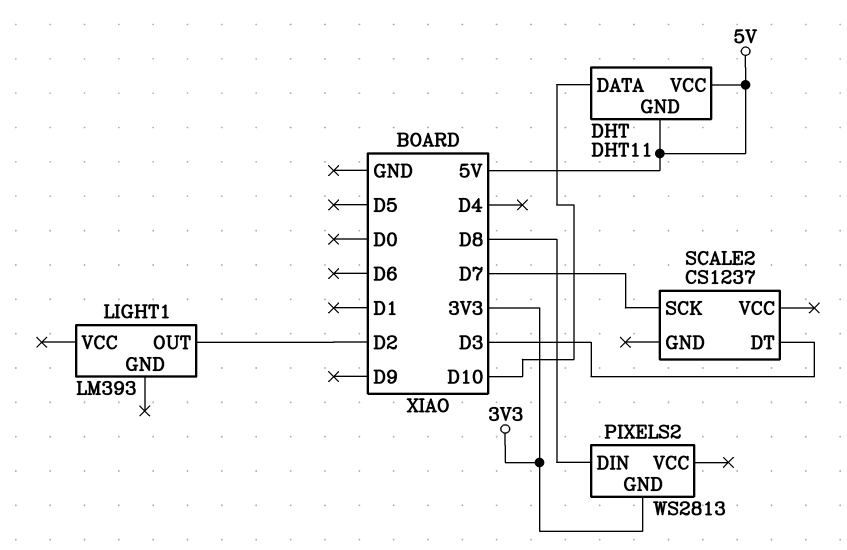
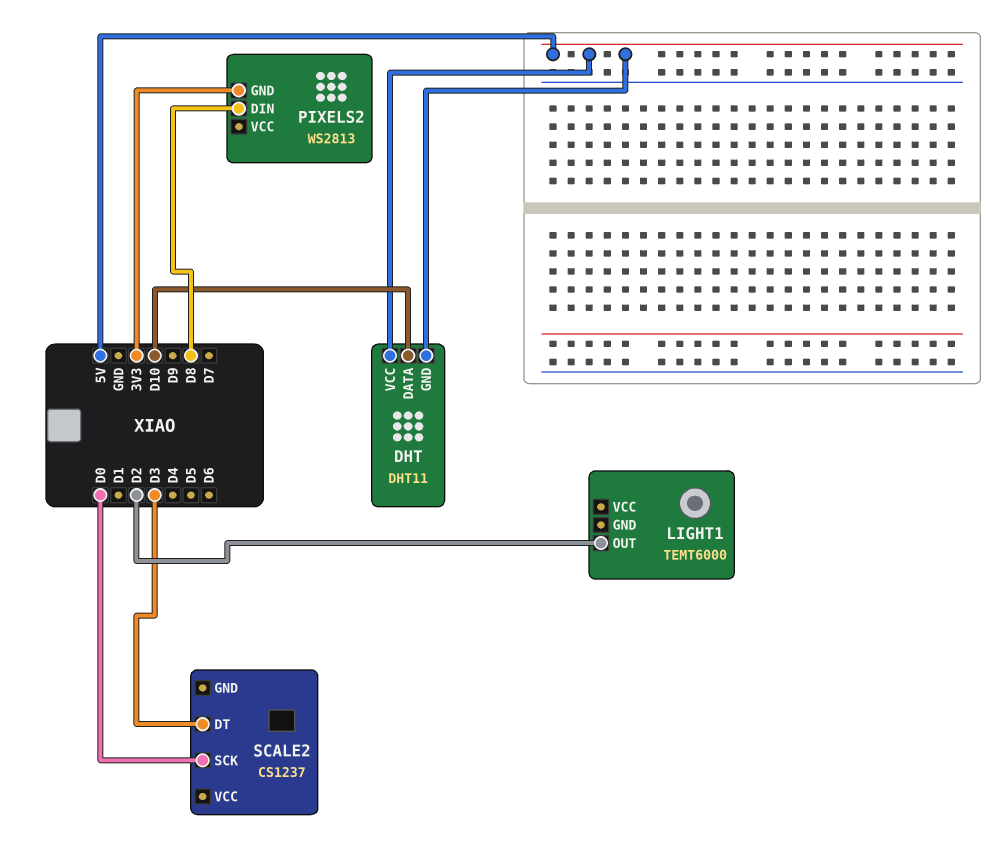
LIGHT1: LM393 -> TEMT6000
SCALE2 pin SCK: D7 -> D0

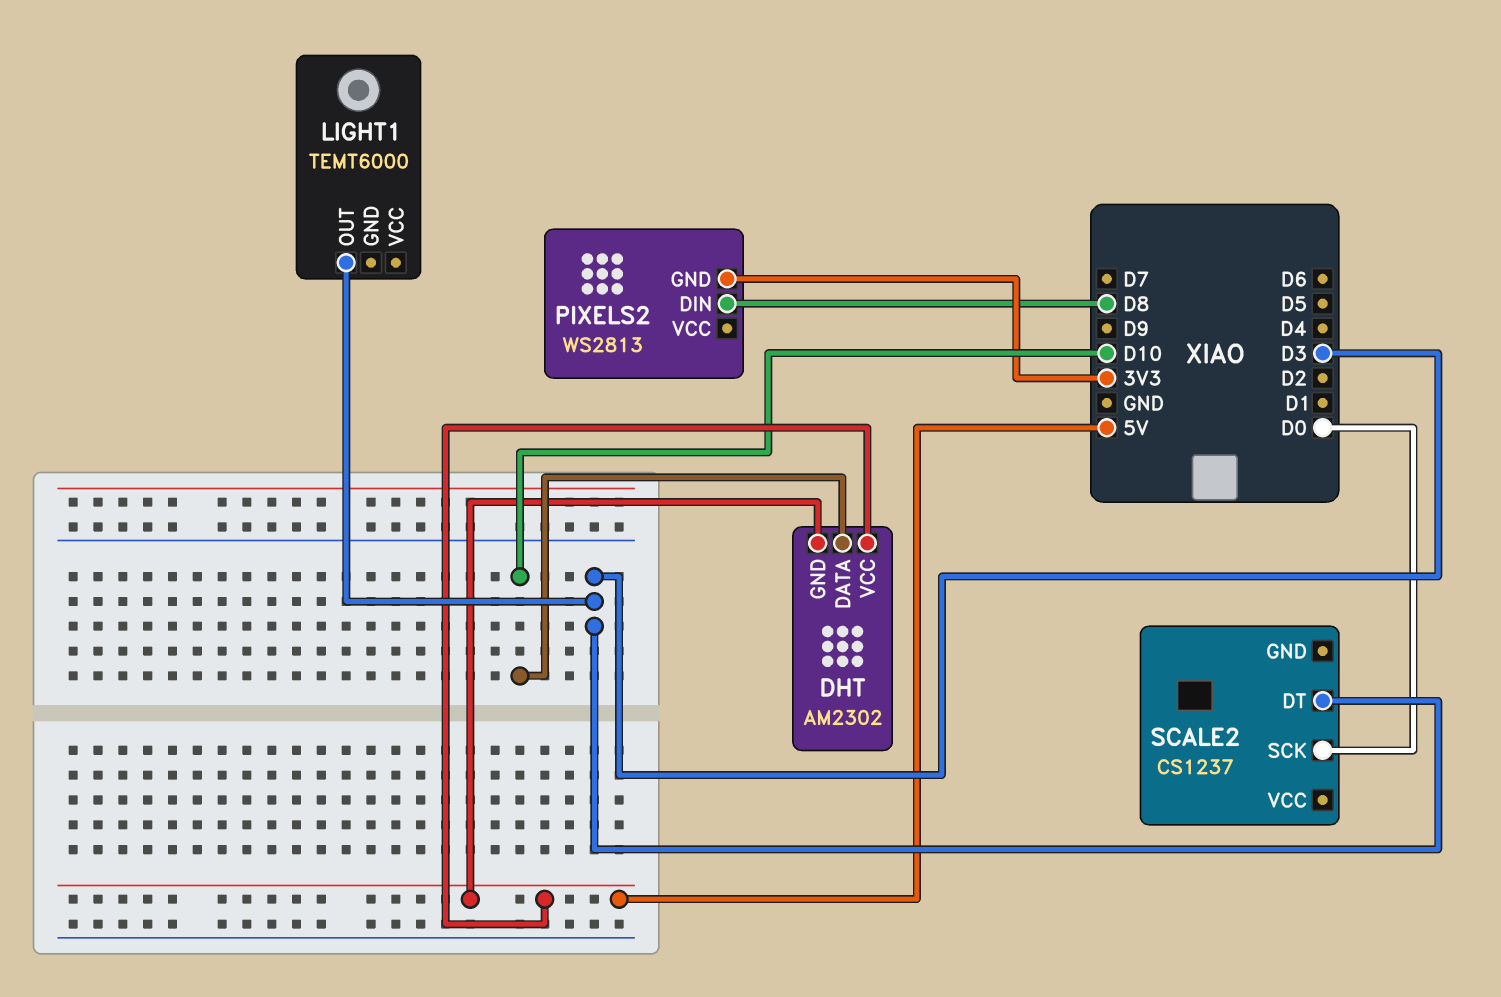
DHT: DHT11 -> AM2302
LIGHT1 pin OUT: D2 -> D3

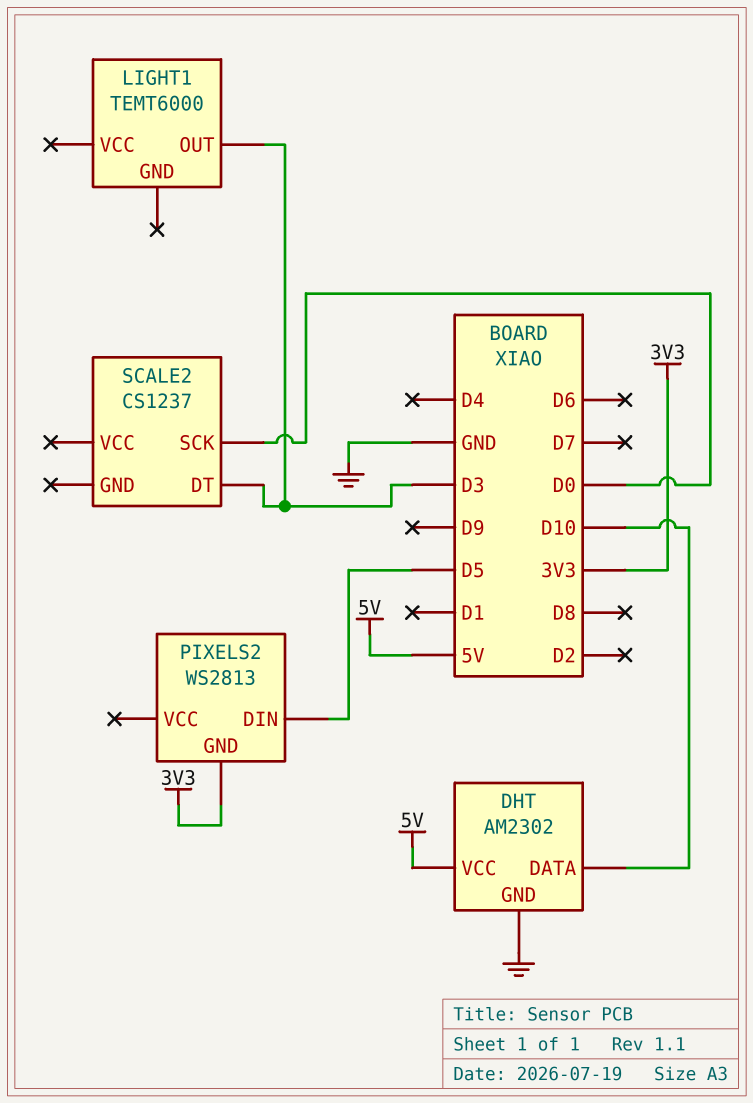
DHT pin GND: 5V -> GND
PIXELS2 pin DIN: D8 -> D5

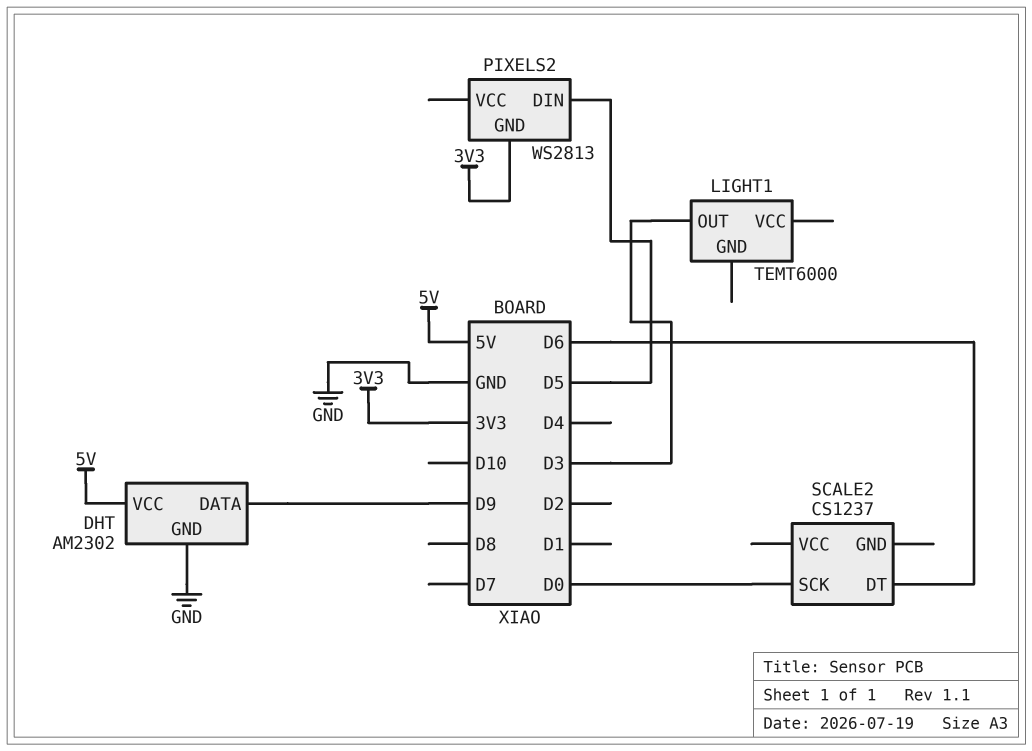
DHT pin DATA: D10 -> D9
SCALE2 pin DT: D3 -> D6

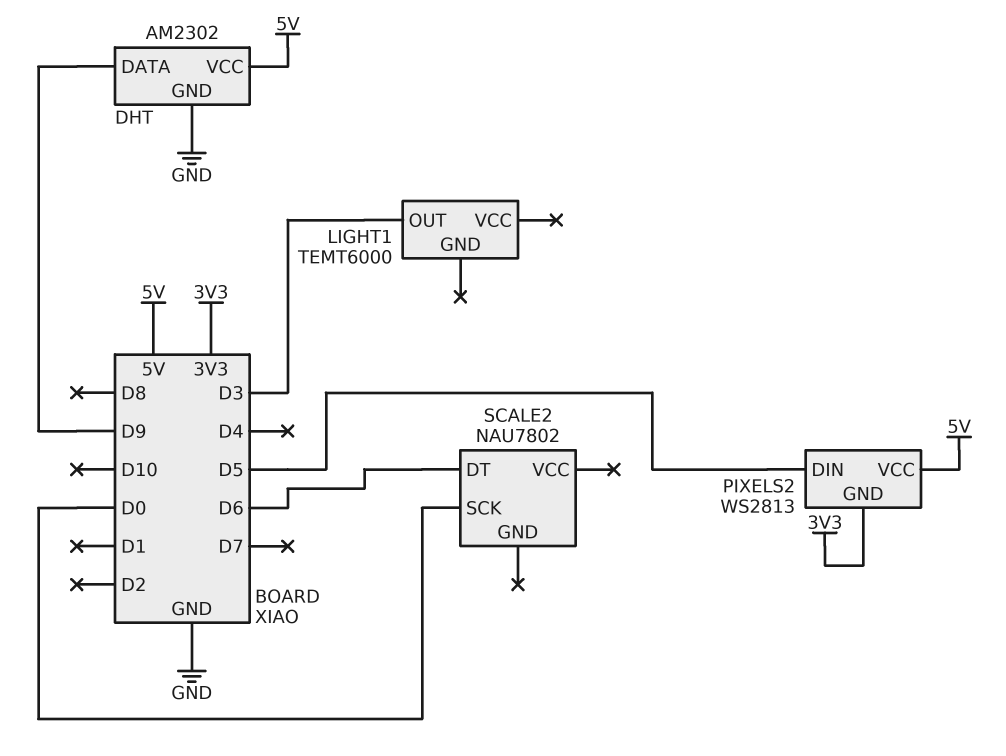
PIXELS2 pin VCC: none -> 5V
SCALE2: CS1237 -> NAU7802

